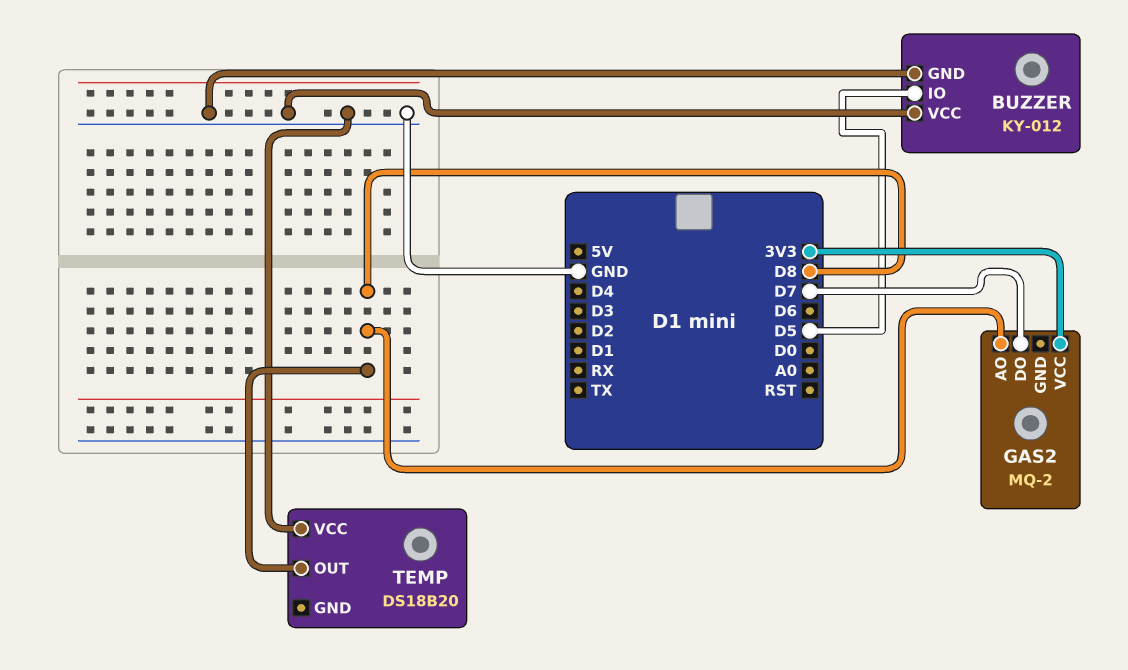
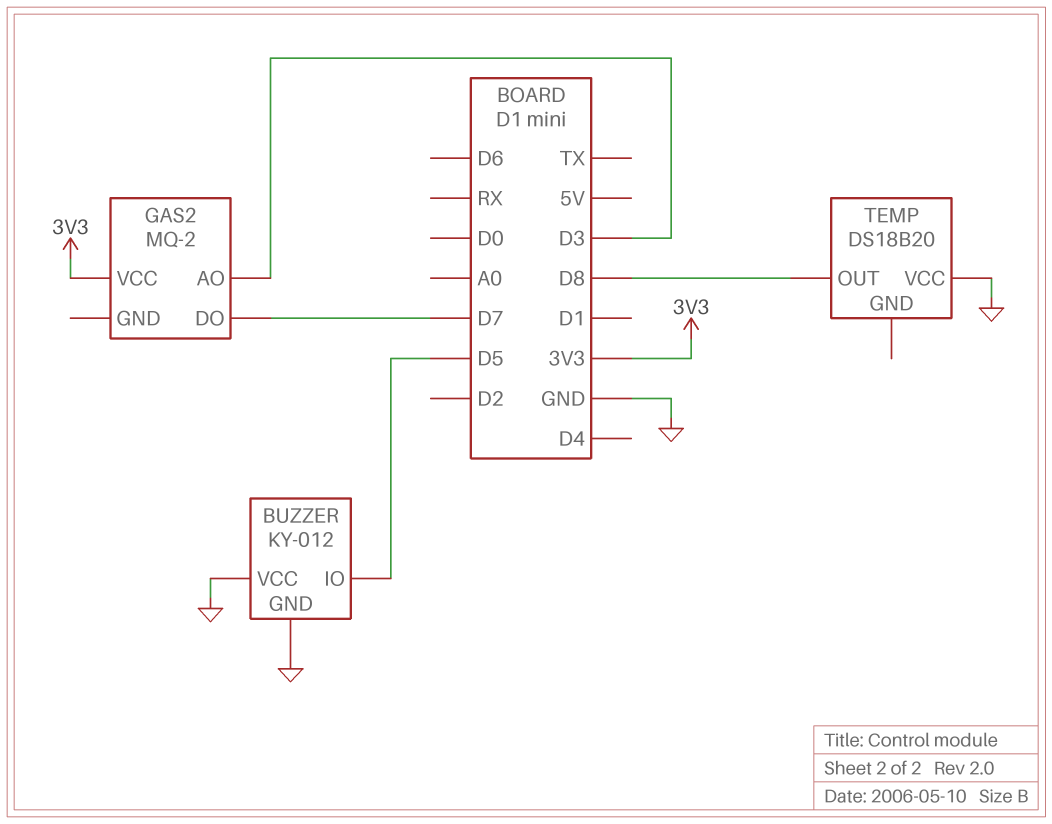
GAS2 pin AO: D8 -> D3

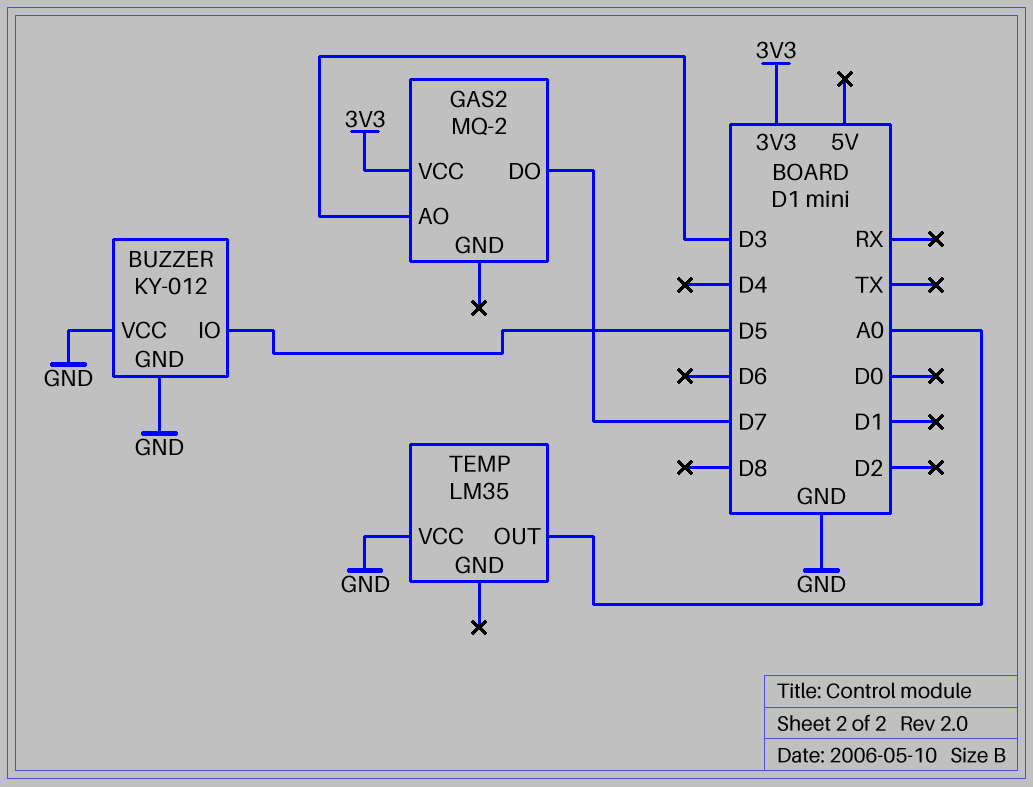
TEMP: DS18B20 -> LM35
TEMP pin OUT: D8 -> A0

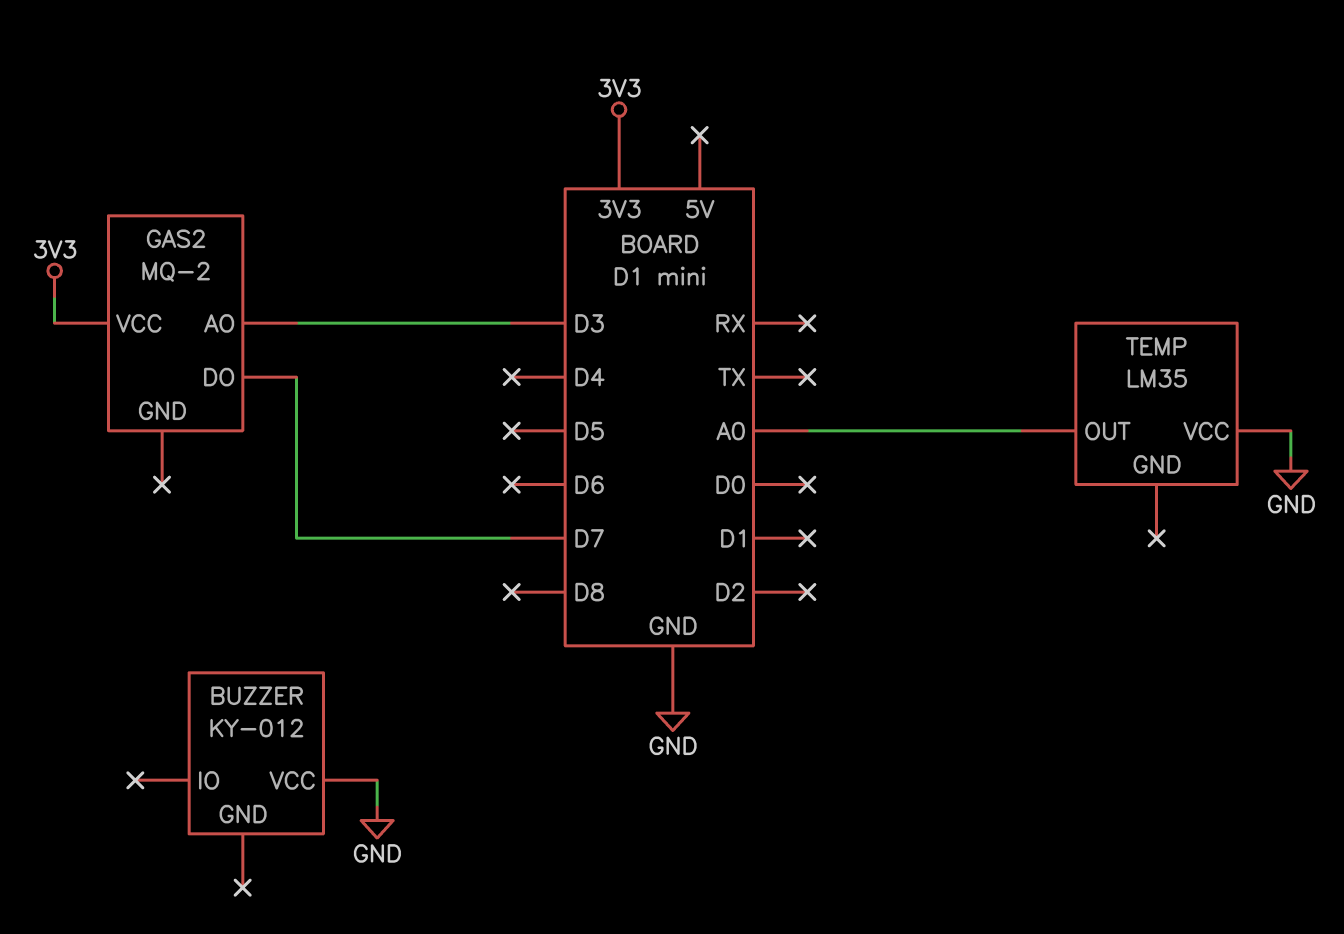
BUZZER pin GND: GND -> none
BUZZER pin IO: D5 -> none

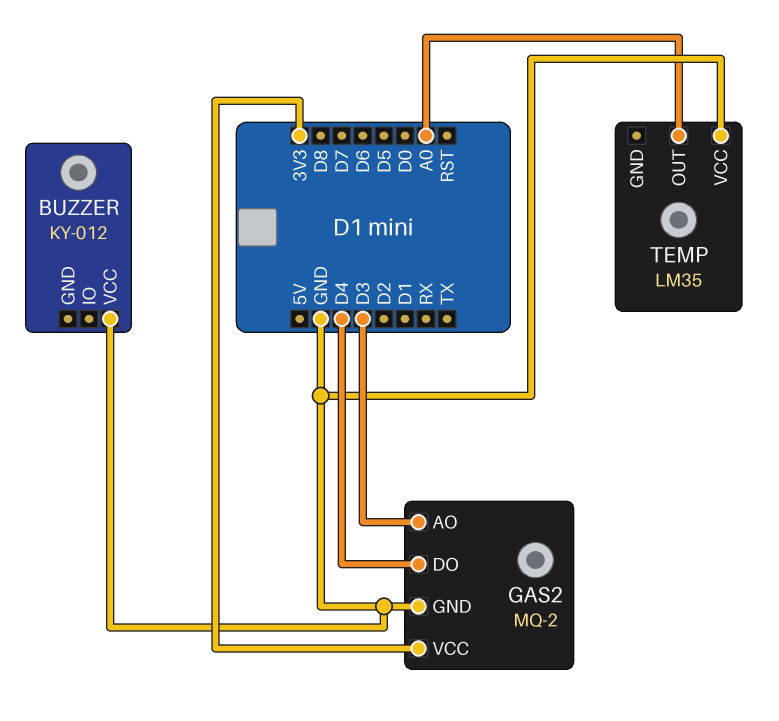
GAS2 pin DO: D7 -> D4
GAS2 pin GND: none -> GND

